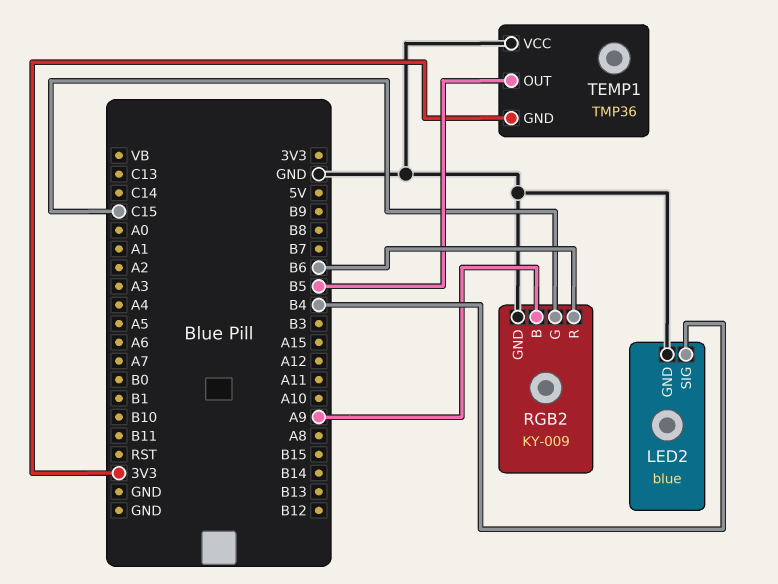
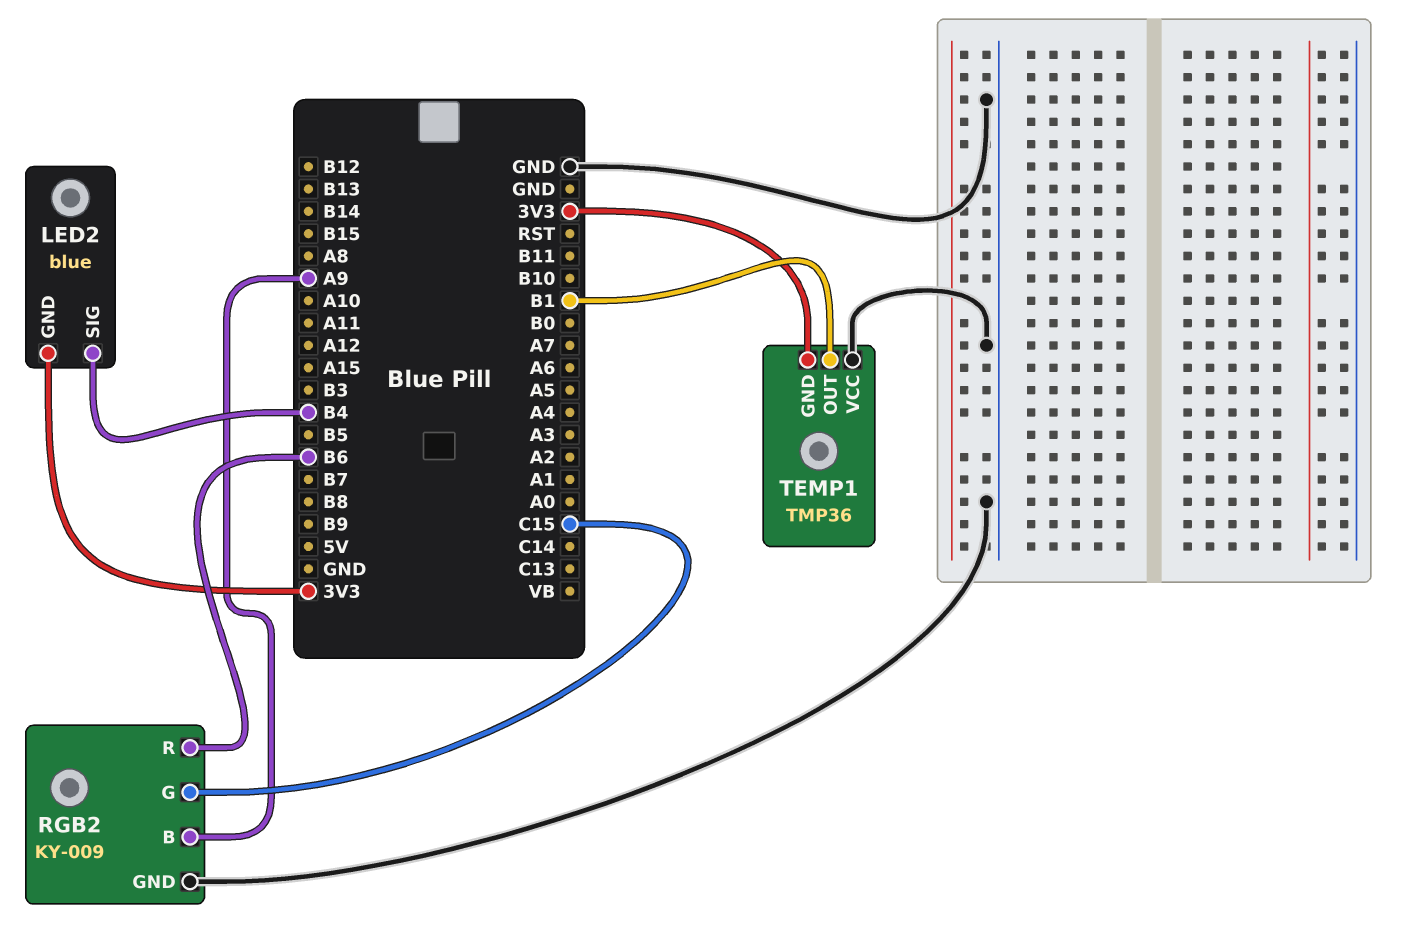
LED2 pin GND: GND -> 3V3
TEMP1 pin OUT: B5 -> B1

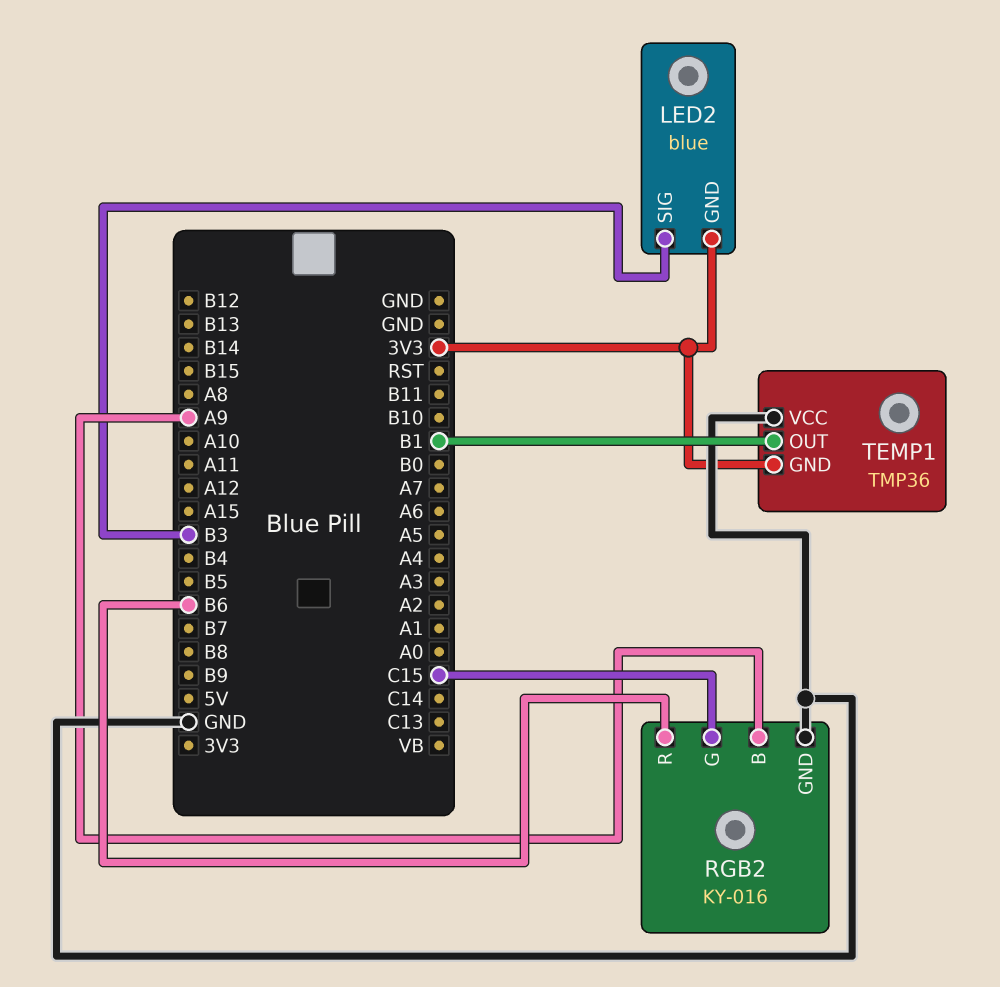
LED2 pin SIG: B4 -> B3
RGB2: KY-009 -> KY-016

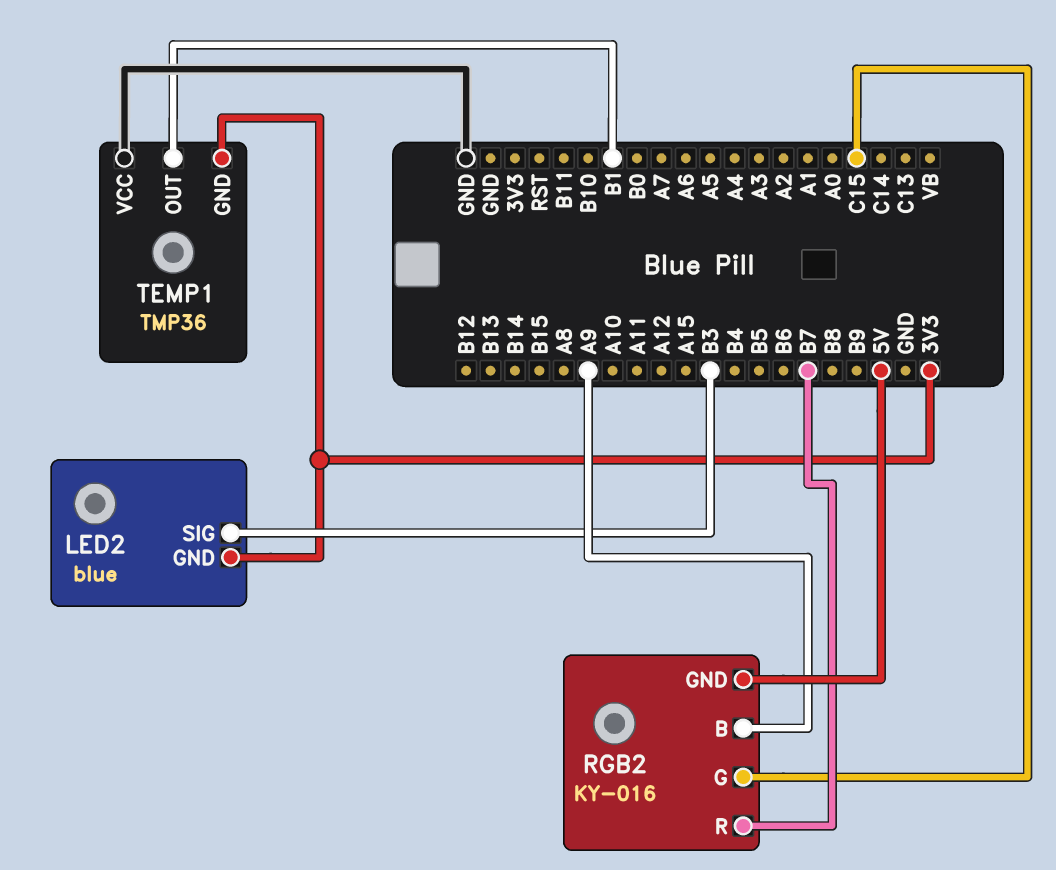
RGB2 pin GND: GND -> 5V
RGB2 pin R: B6 -> B7

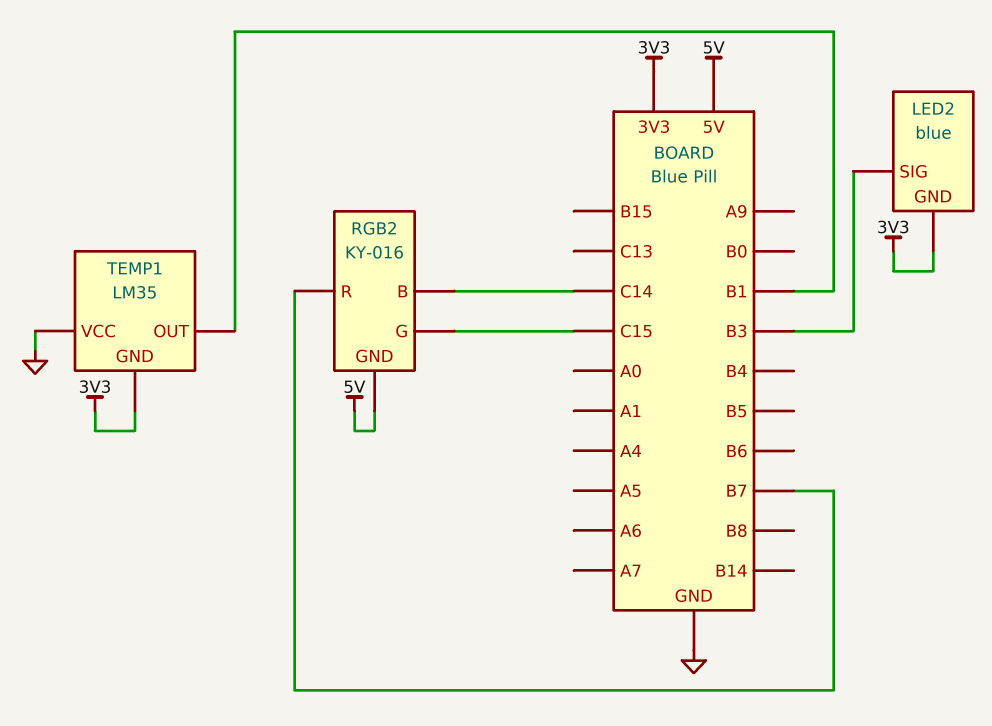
RGB2 pin B: A9 -> C14
TEMP1: TMP36 -> LM35

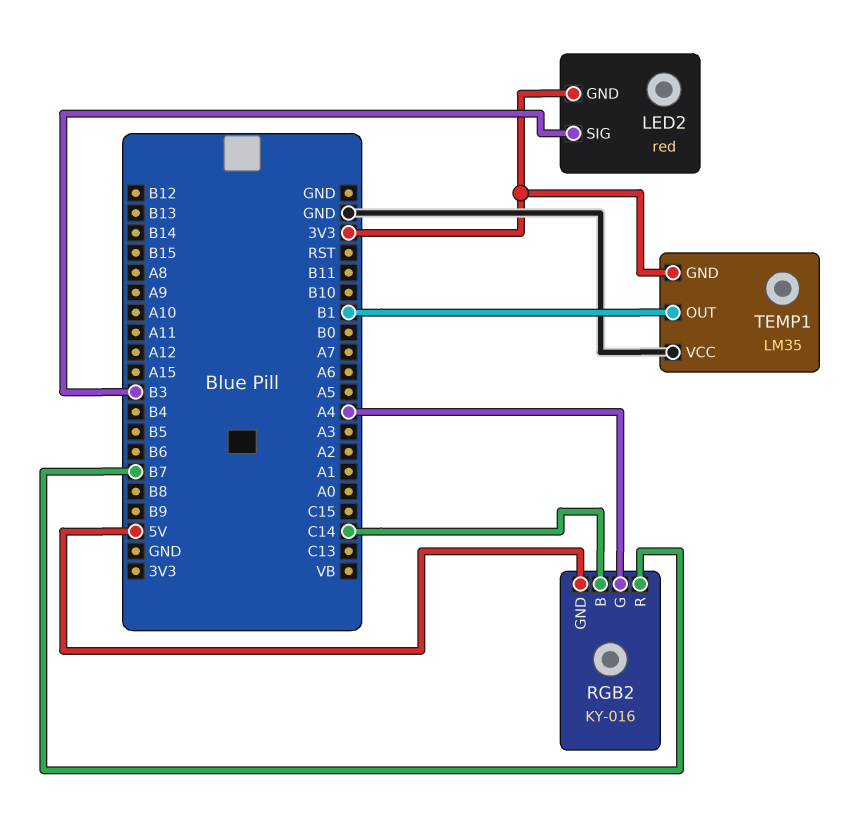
LED2: blue -> red
RGB2 pin G: C15 -> A4

